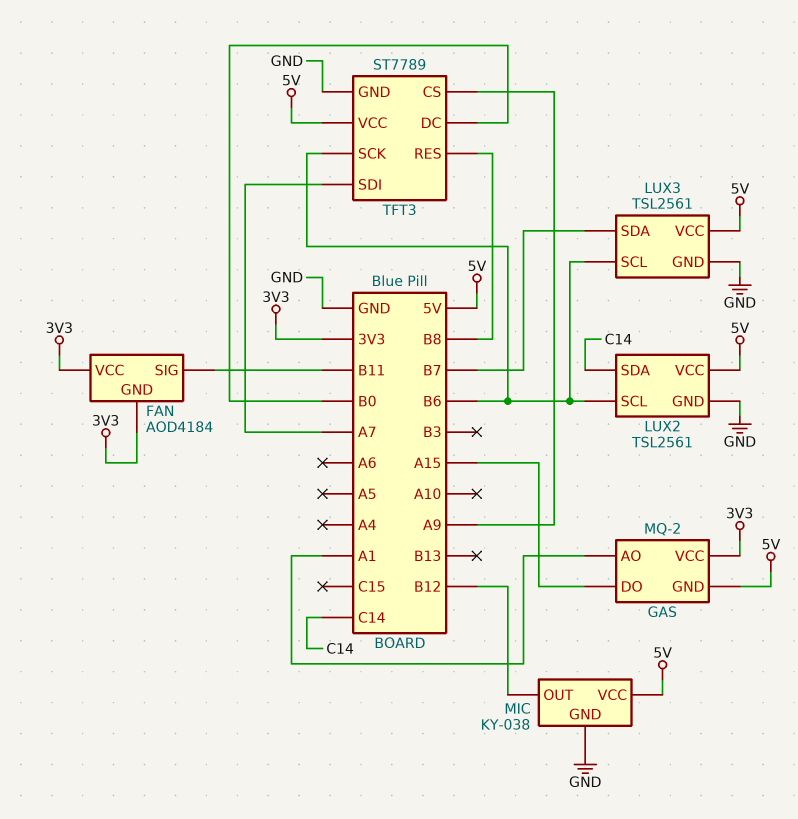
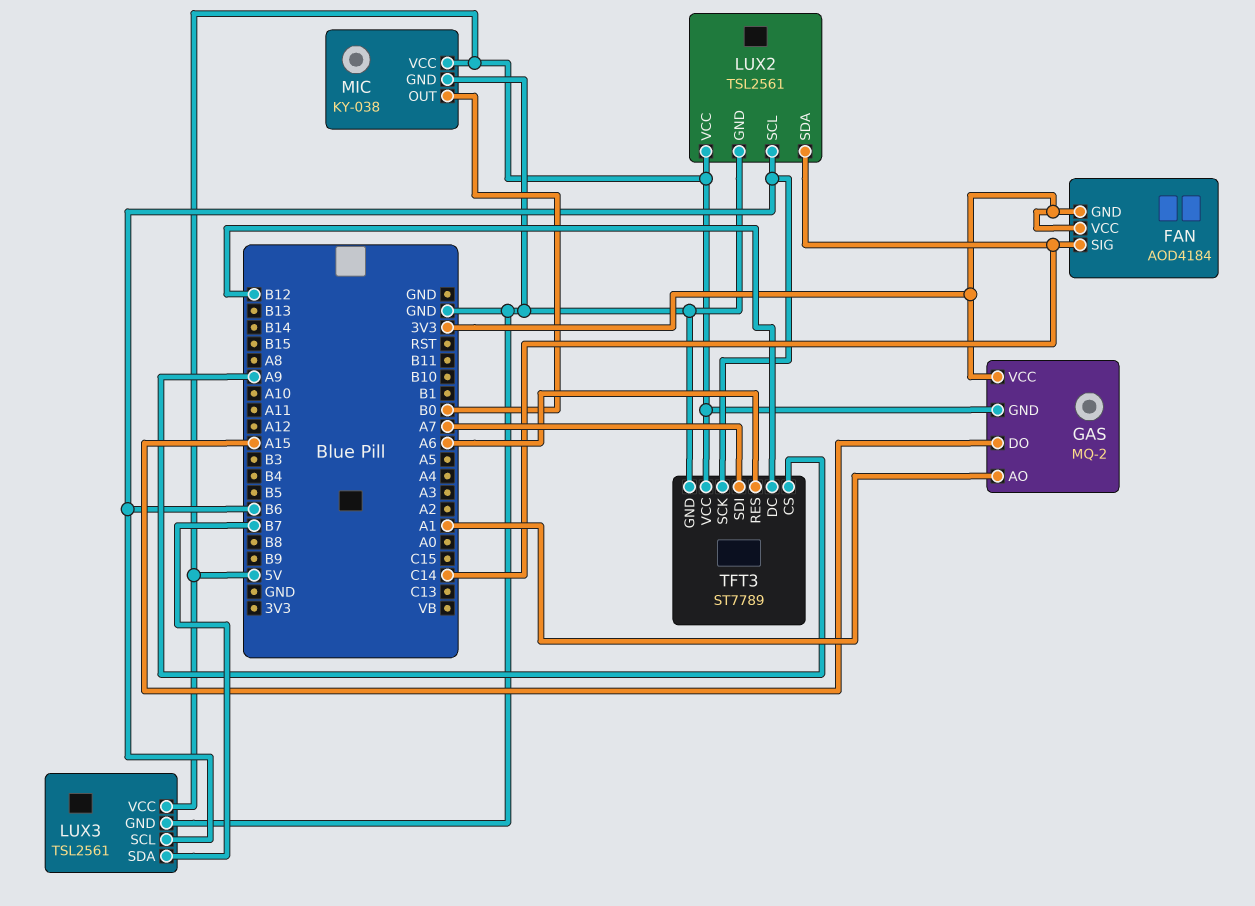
FAN pin SIG: B11 -> C14
MIC pin OUT: B12 -> B0
TFT3 pin DC: B0 -> B12
TFT3 pin RES: B8 -> A6

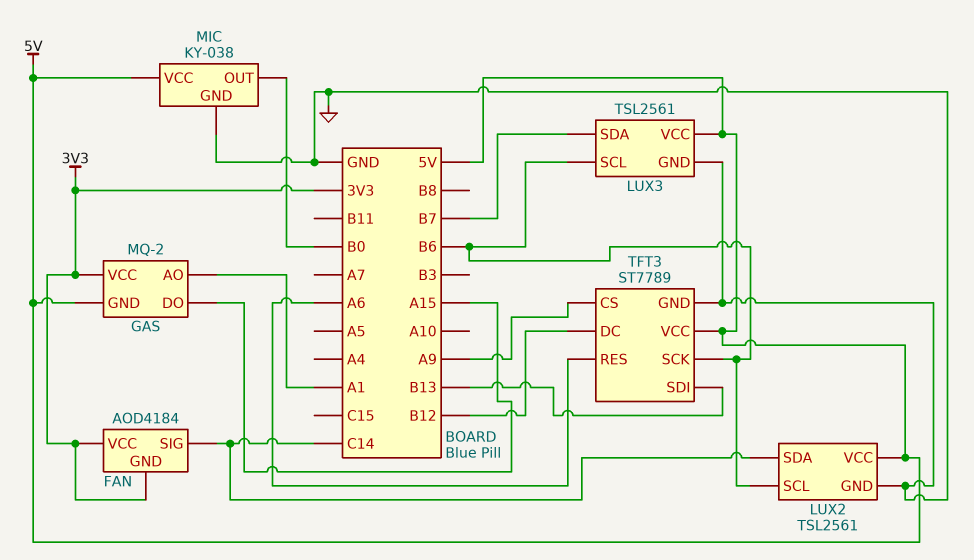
TFT3 pin SDI: A7 -> B13

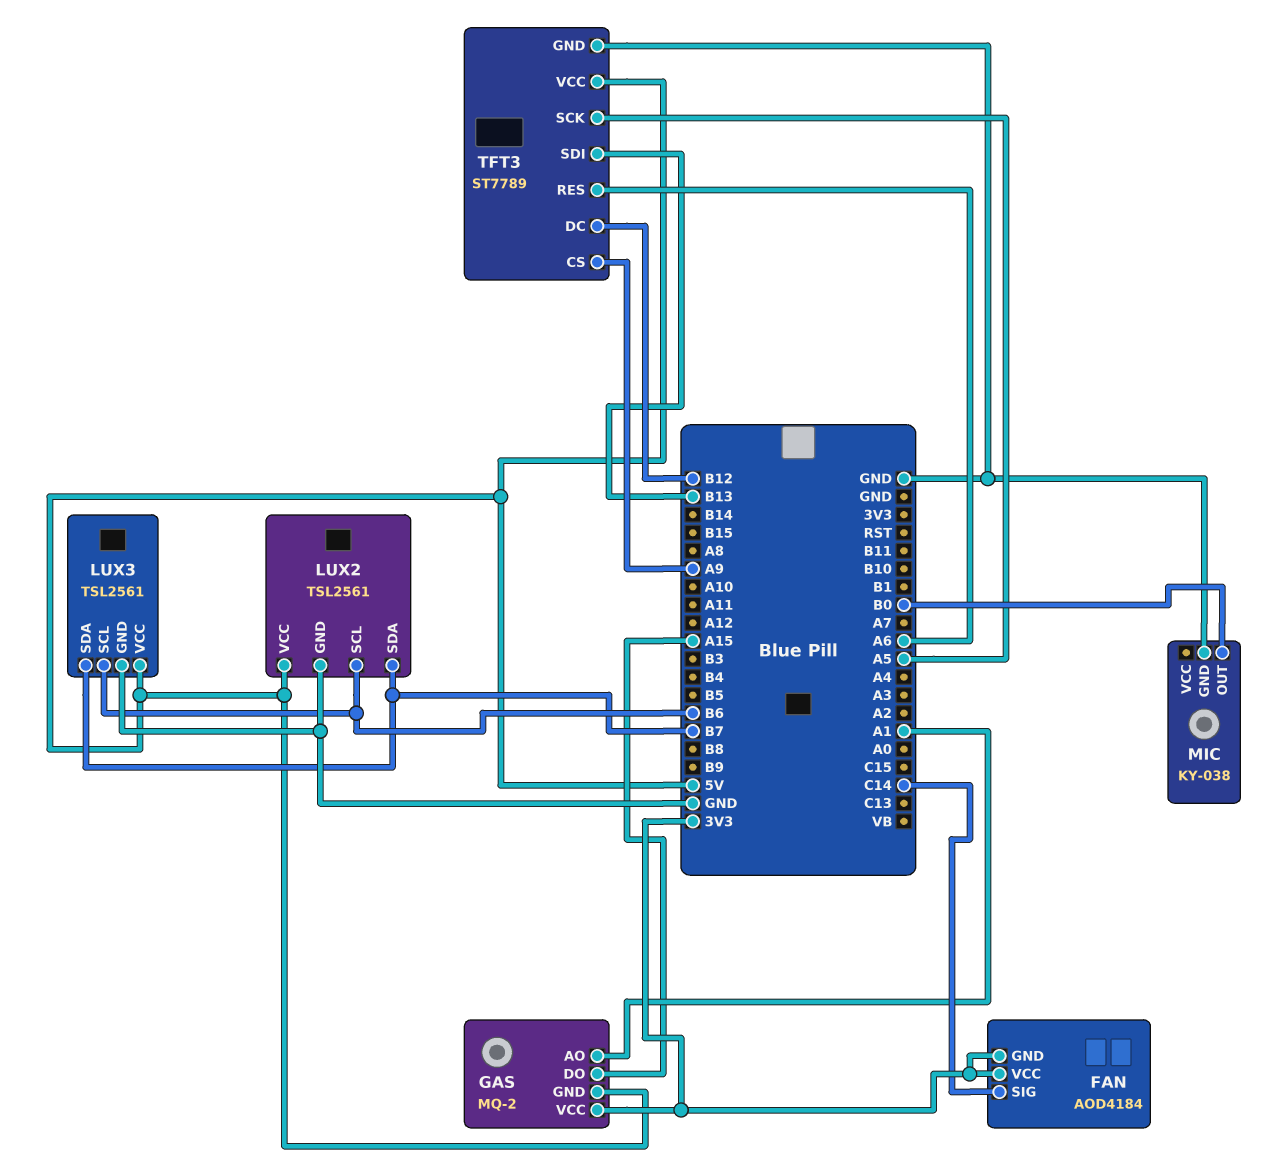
LUX2 pin SDA: C14 -> B7
MIC pin VCC: 5V -> none
TFT3 pin SCK: B6 -> A5

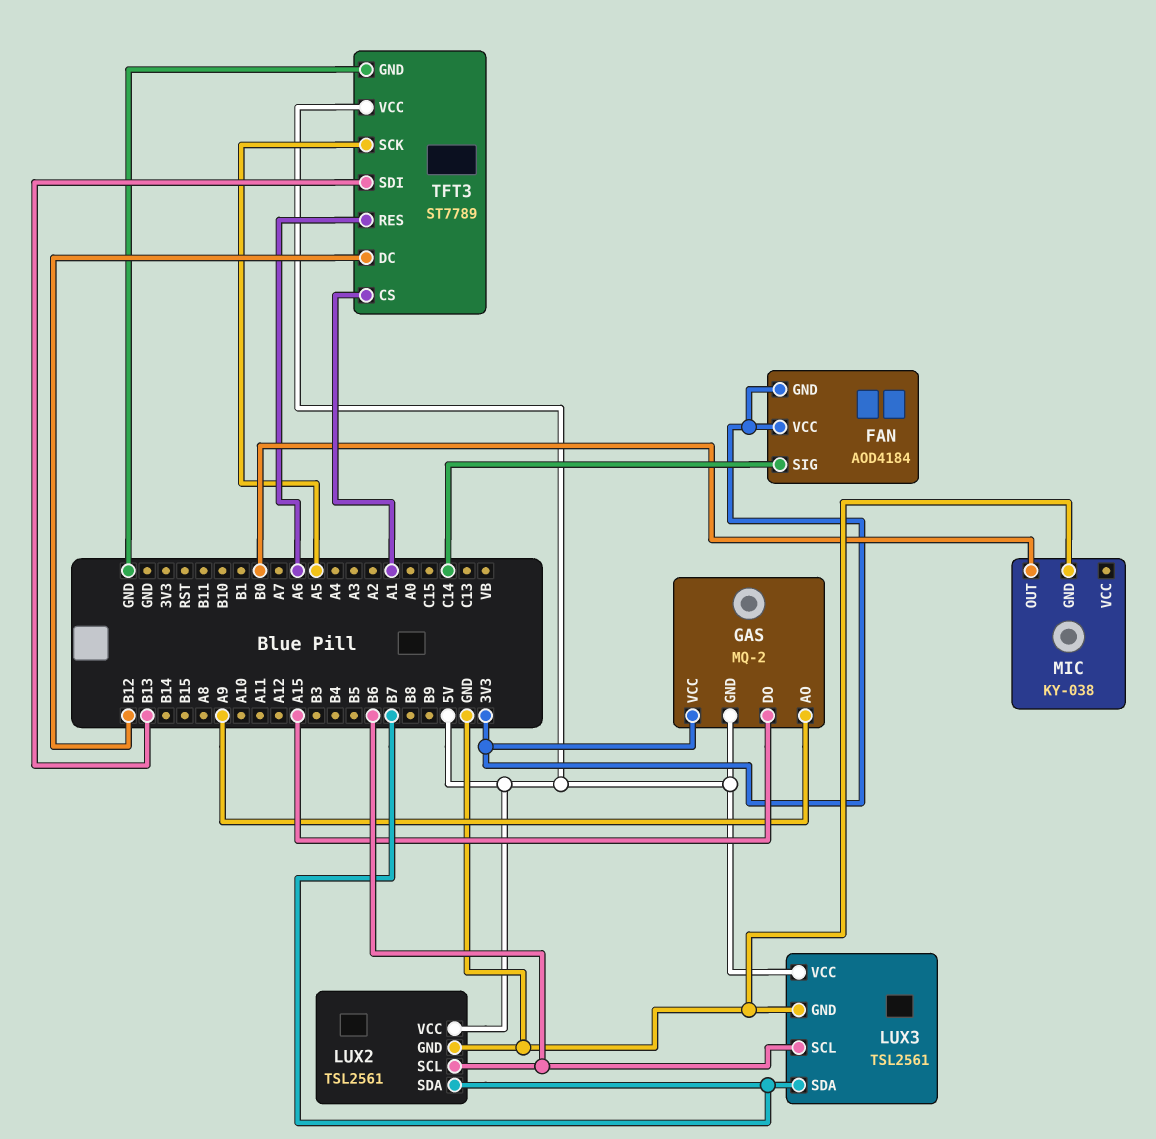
GAS pin AO: A1 -> A9
TFT3 pin CS: A9 -> A1

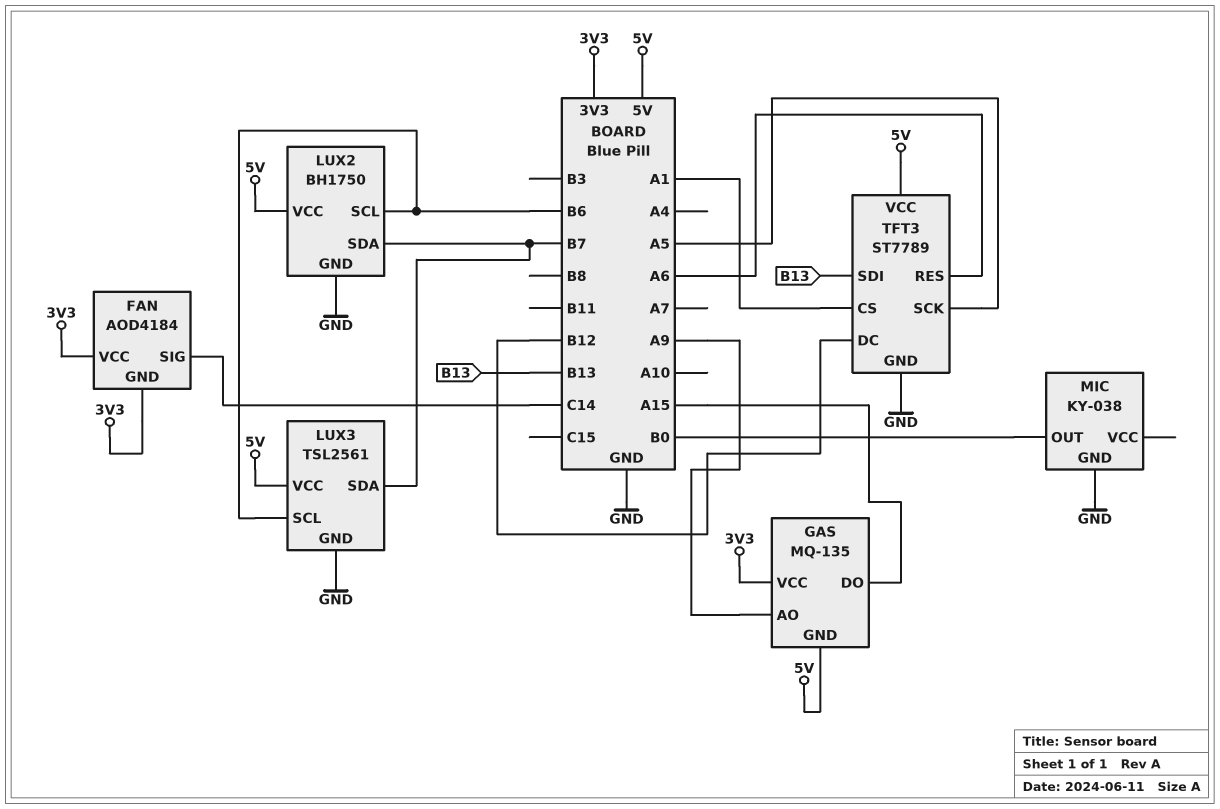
GAS: MQ-2 -> MQ-135
LUX2: TSL2561 -> BH1750

